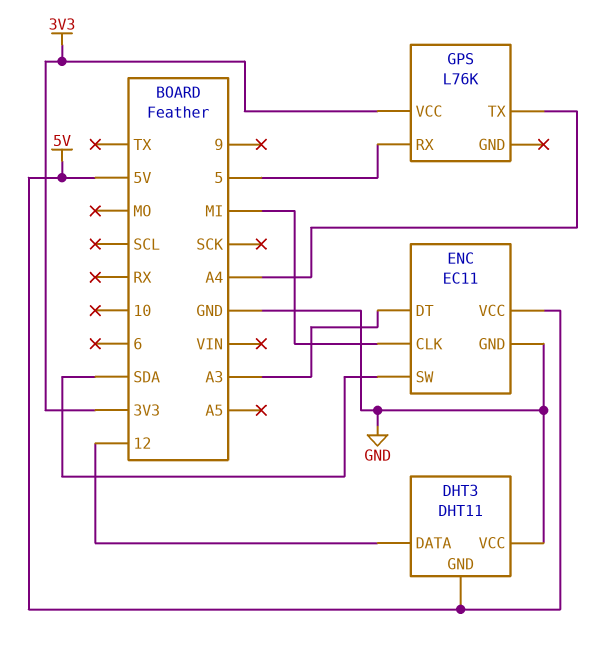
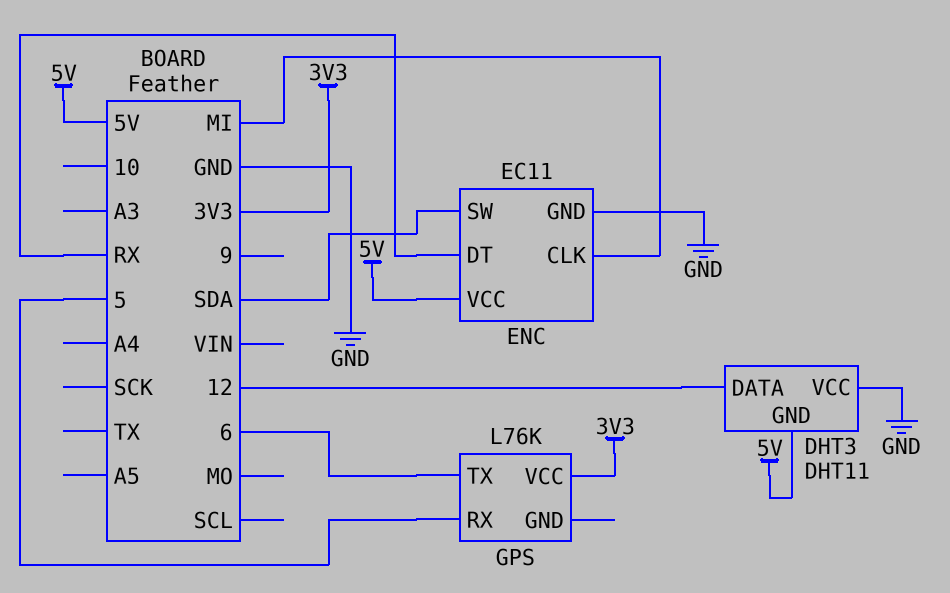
ENC pin DT: A3 -> RX
GPS pin TX: A4 -> 6

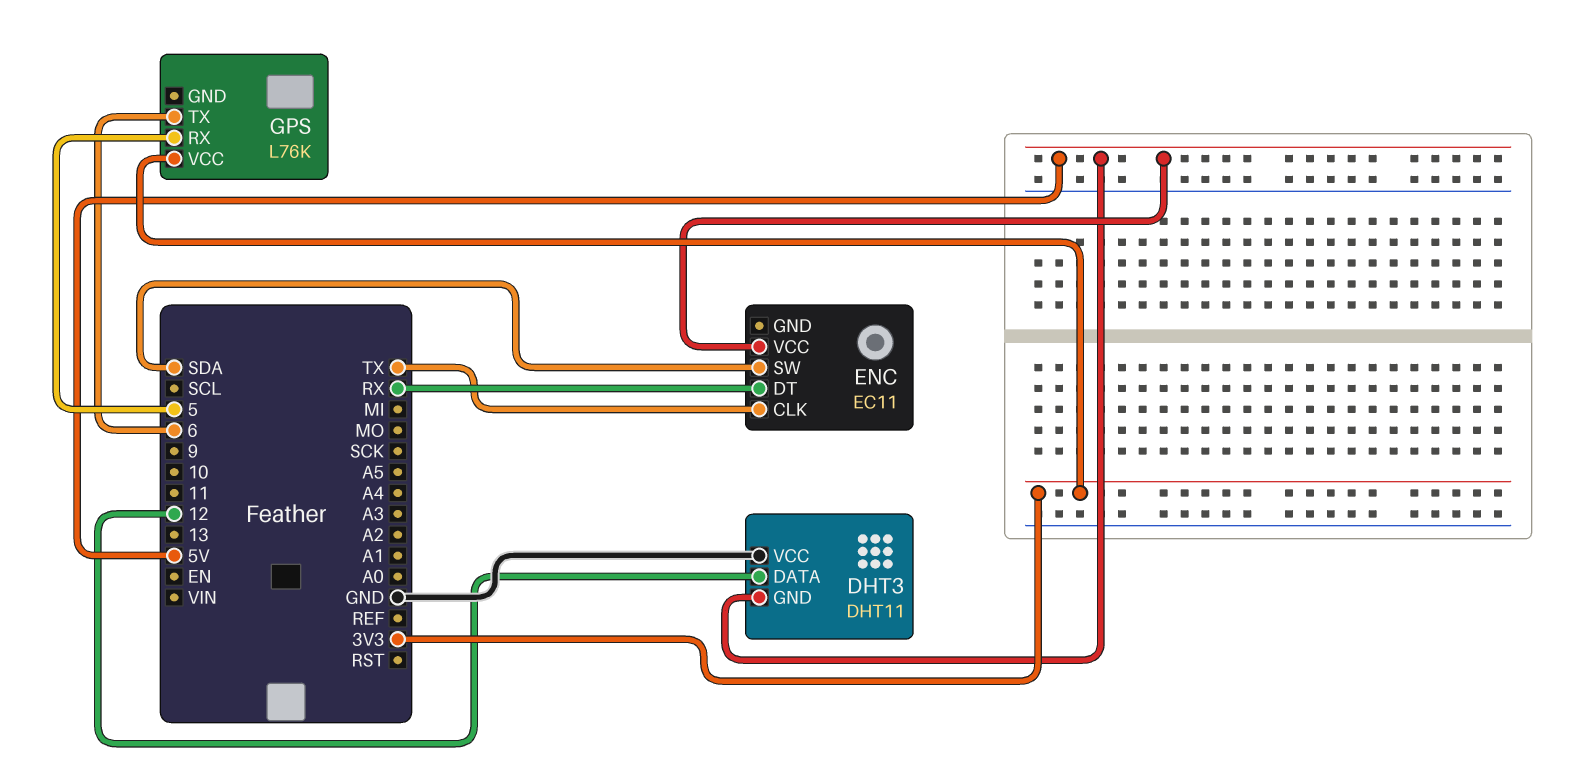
ENC pin CLK: MI -> TX
ENC pin GND: GND -> none

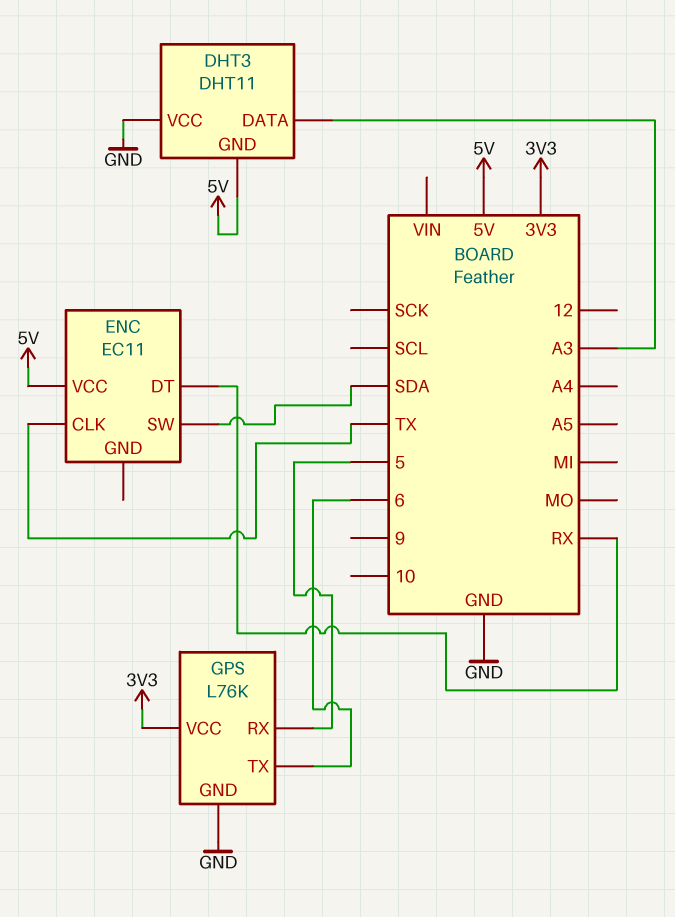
DHT3 pin DATA: 12 -> A3
GPS pin GND: none -> GND

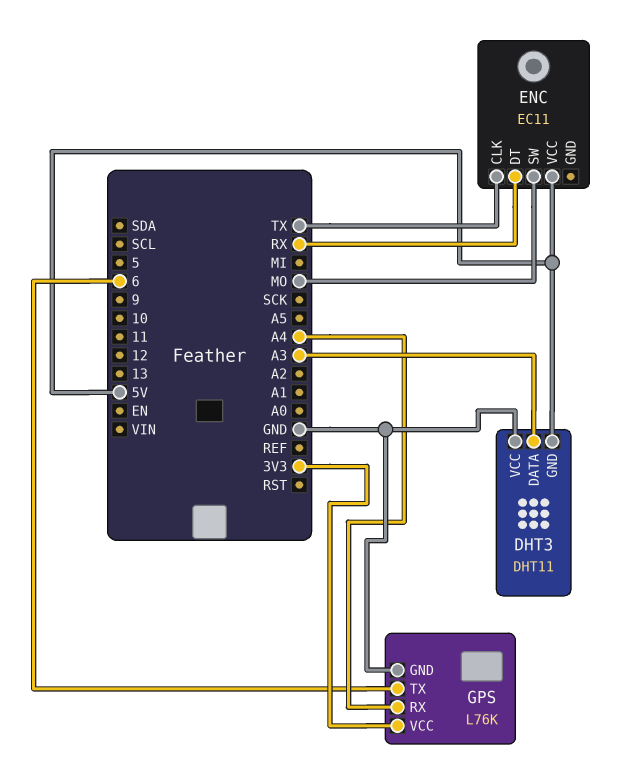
ENC pin SW: SDA -> MO
GPS pin RX: 5 -> A4

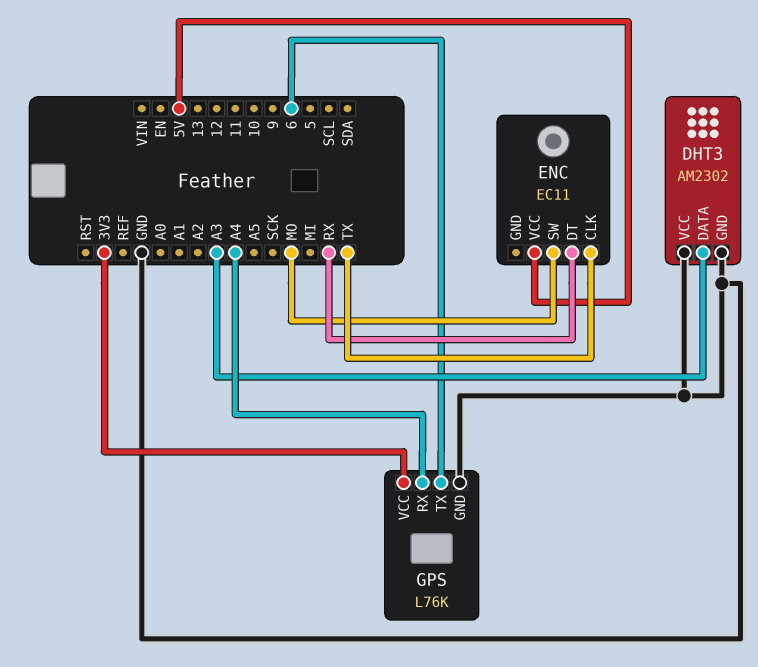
DHT3: DHT11 -> AM2302
DHT3 pin GND: 5V -> GND

